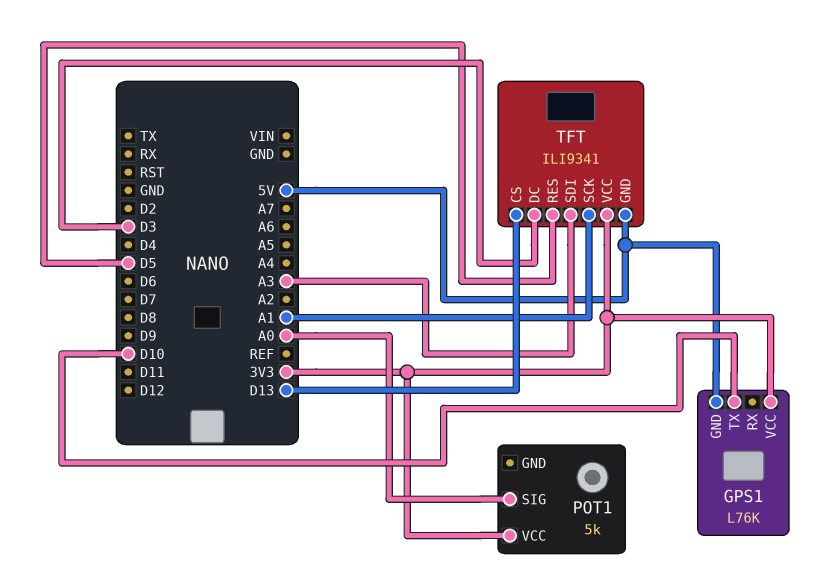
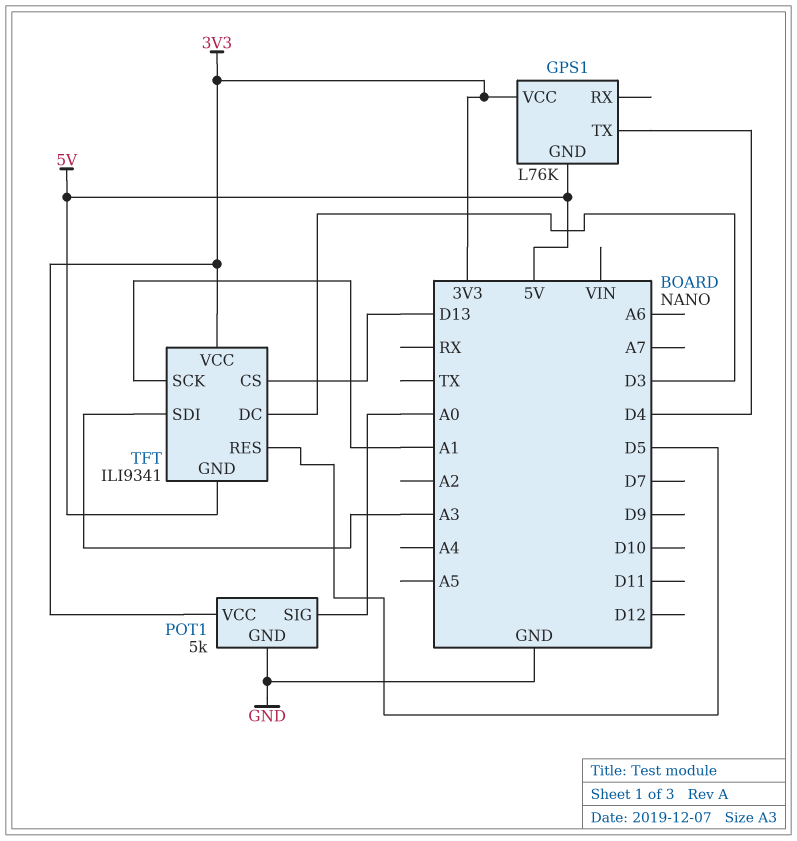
GPS1 pin TX: D10 -> D4
POT1 pin GND: none -> GND

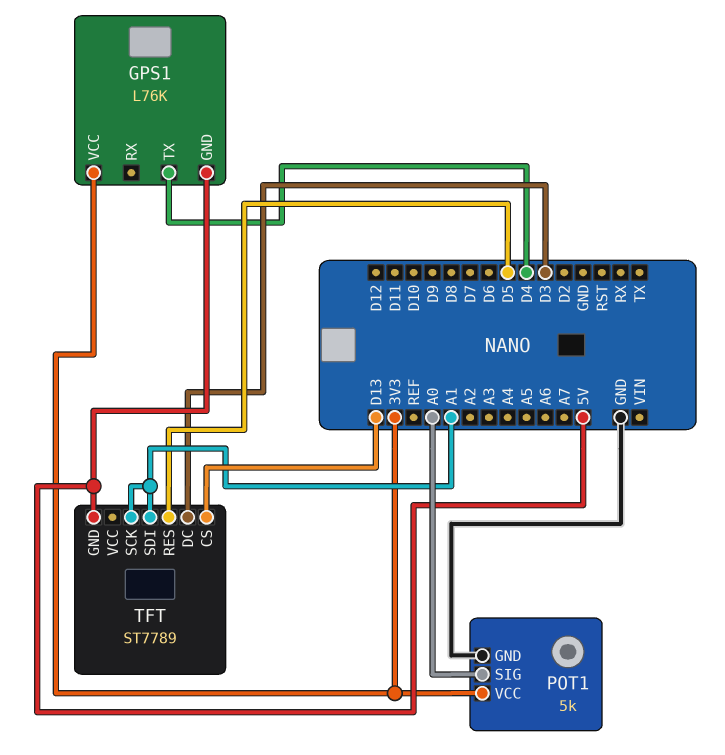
TFT: ILI9341 -> ST7789
TFT pin SDI: A3 -> A1
TFT pin VCC: 3V3 -> none

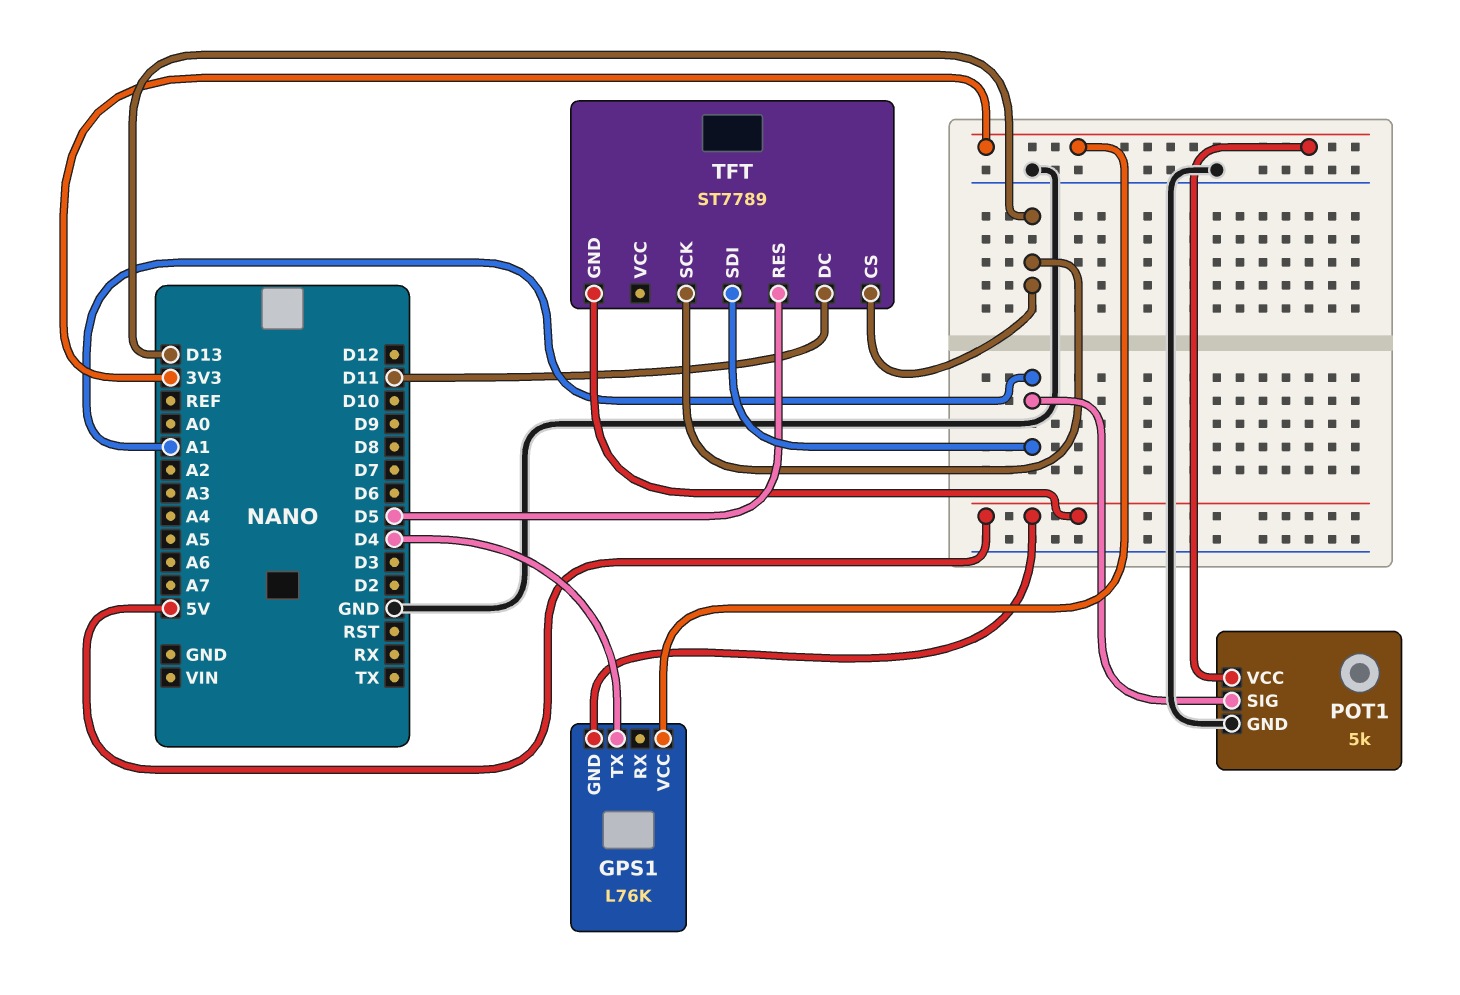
POT1 pin SIG: A0 -> A1
TFT pin DC: D3 -> D11
TFT pin SCK: A1 -> D13

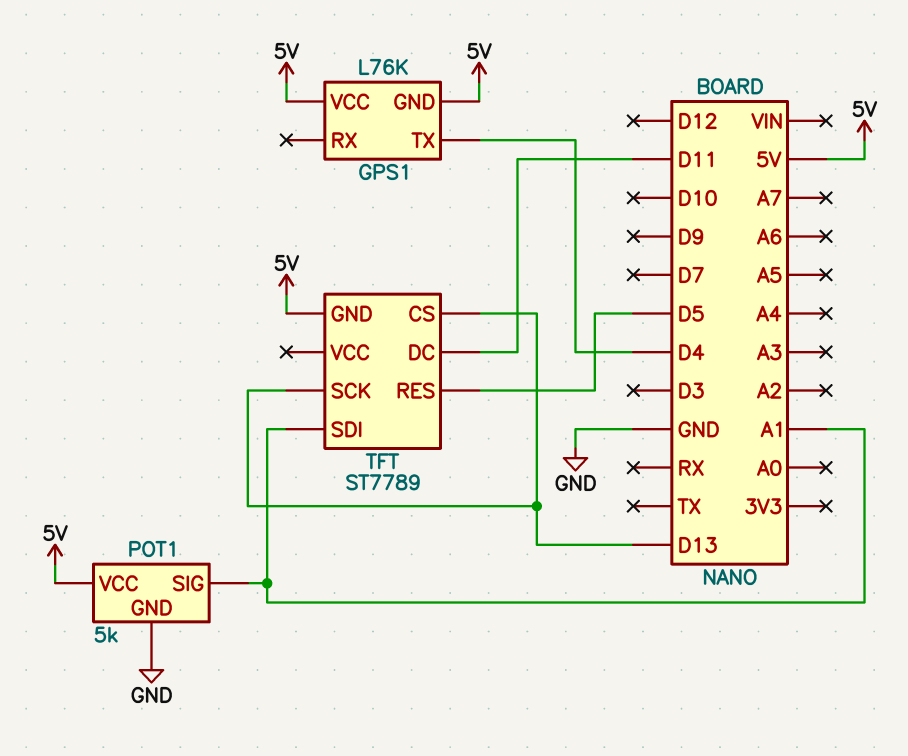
GPS1 pin VCC: 3V3 -> 5V
POT1 pin VCC: 3V3 -> 5V

